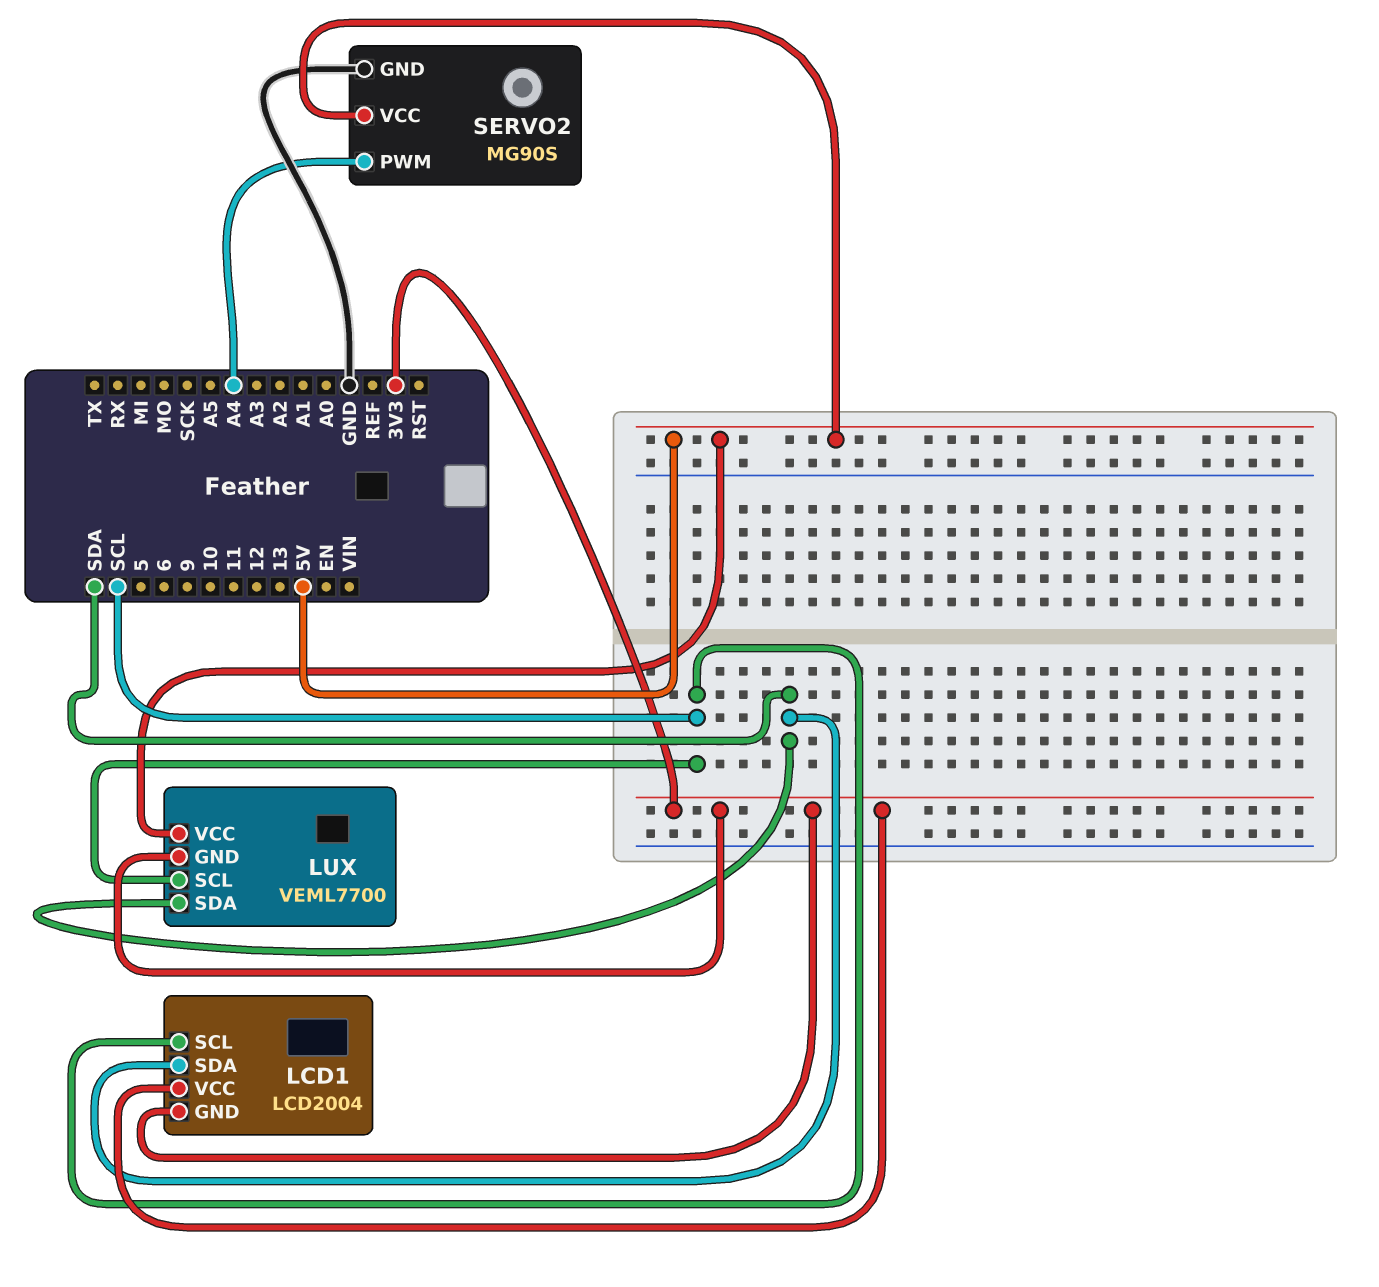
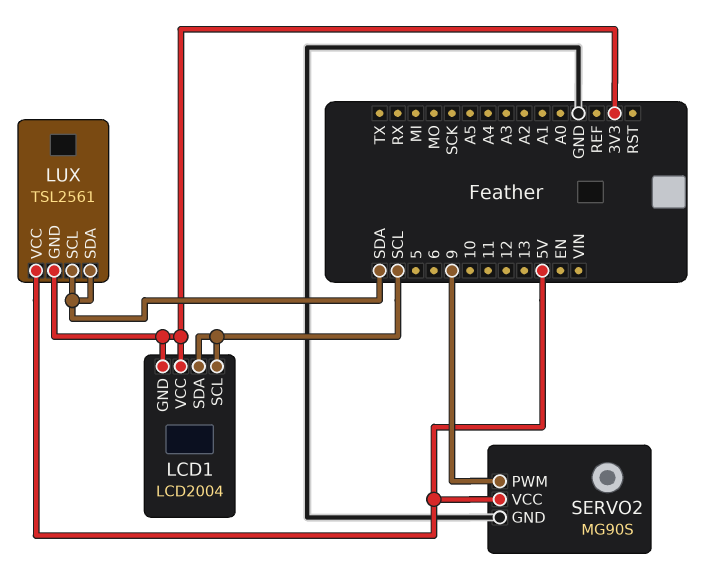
LCD1 pin SDA: SDA -> SCL
LUX: VEML7700 -> TSL2561
LUX pin SCL: SCL -> SDA
SERVO2 pin PWM: A4 -> 9

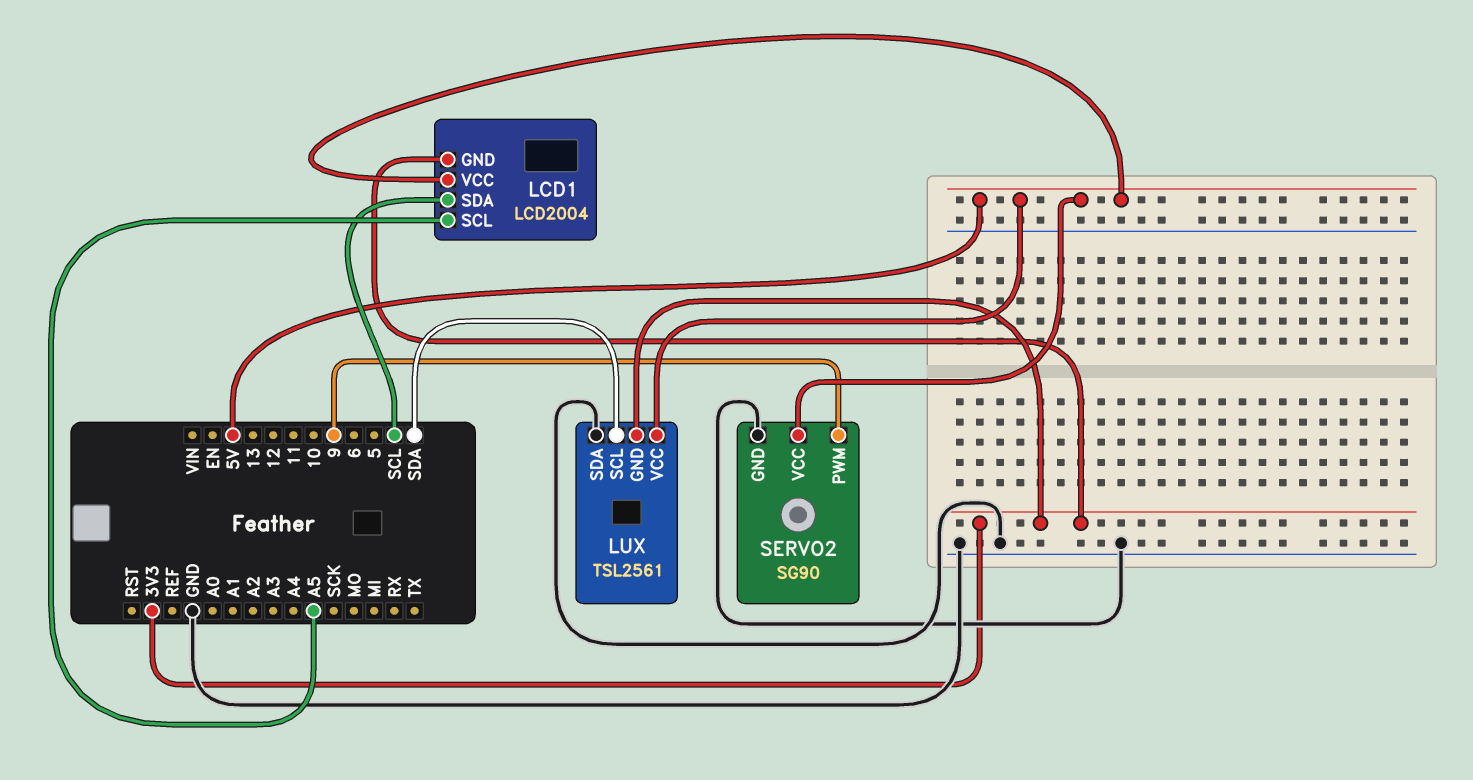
LCD1 pin SCL: SCL -> A5
LCD1 pin VCC: 3V3 -> 5V
LUX pin SDA: SDA -> GND
SERVO2: MG90S -> SG90

